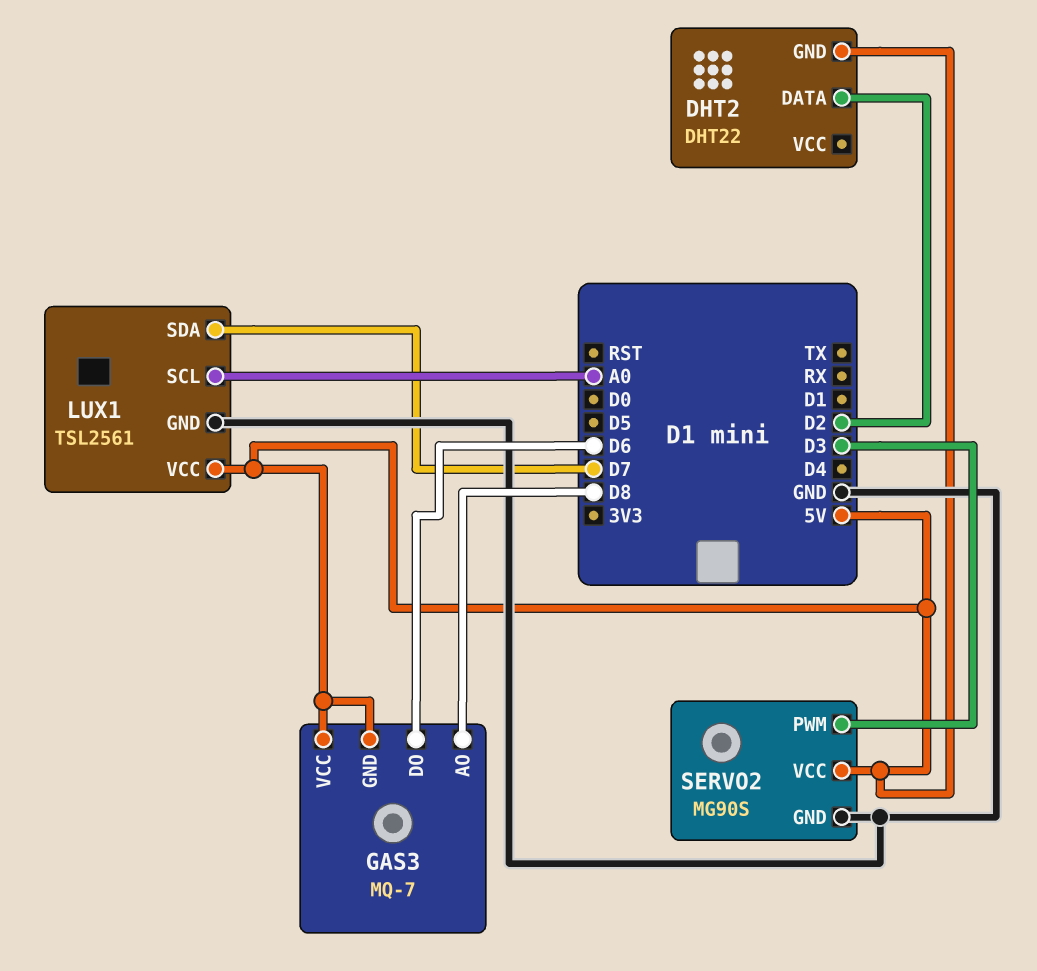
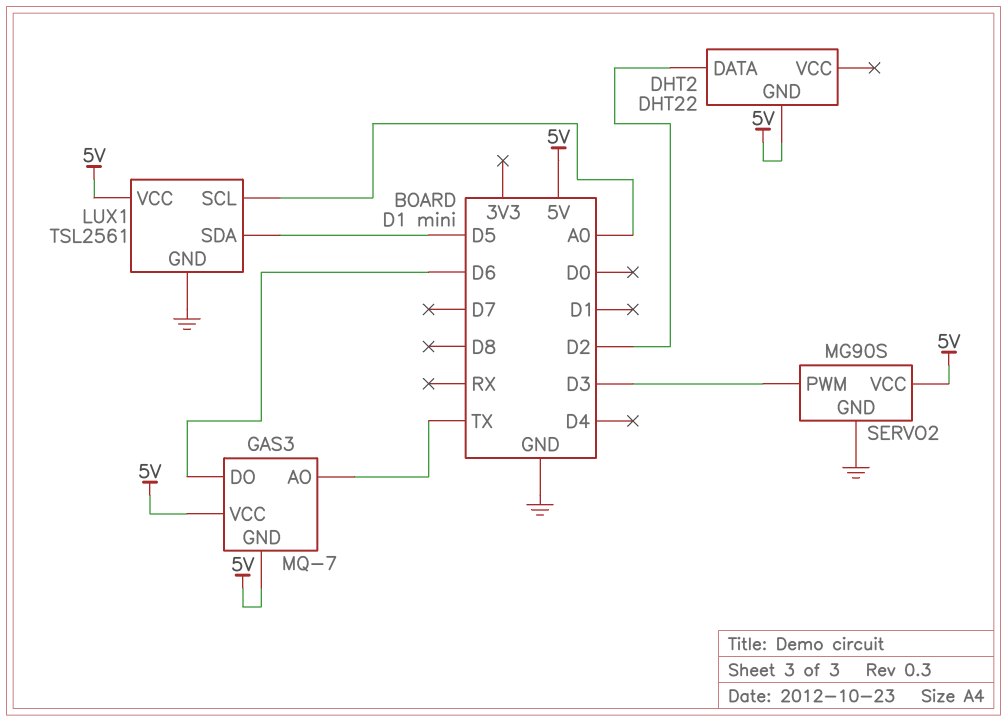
GAS3 pin AO: D8 -> TX
LUX1 pin SDA: D7 -> D5

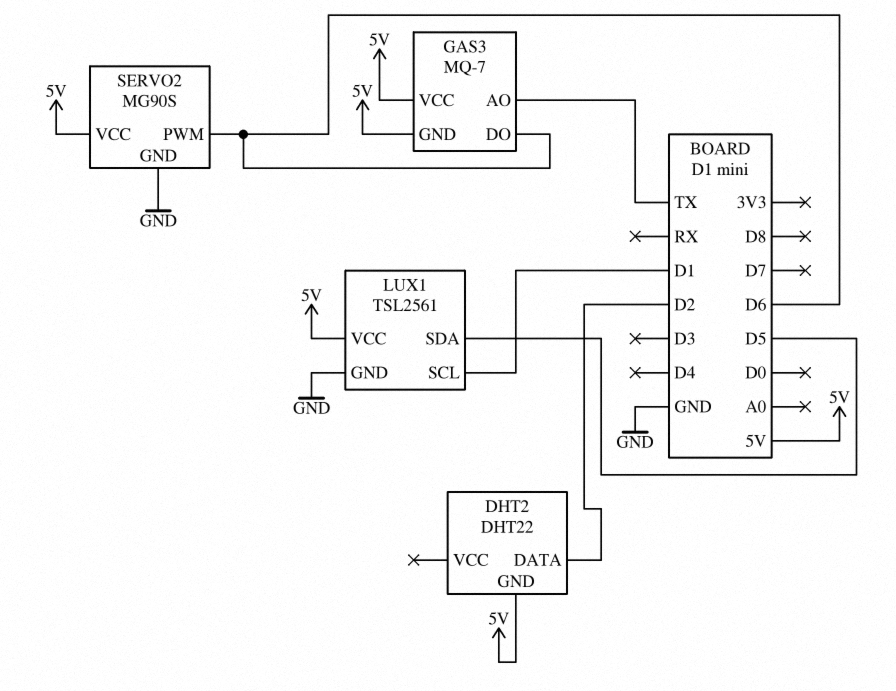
LUX1 pin SCL: A0 -> D1
SERVO2 pin PWM: D3 -> D6

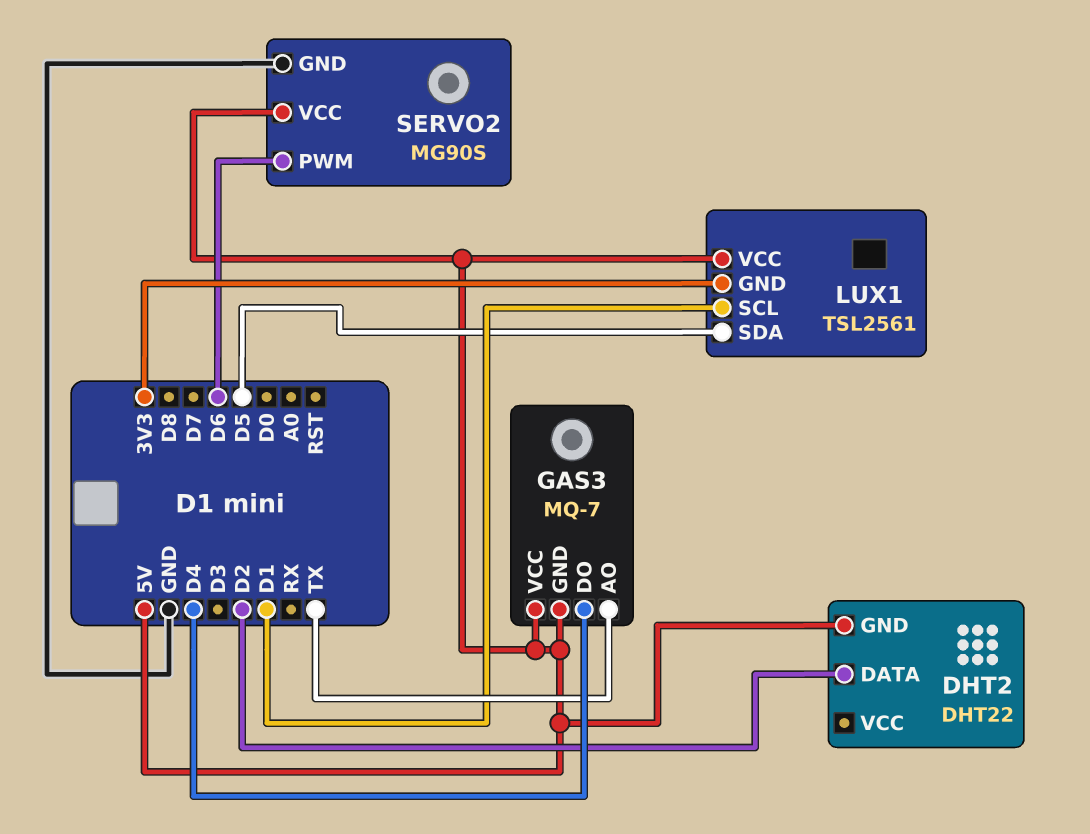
GAS3 pin DO: D6 -> D4
LUX1 pin GND: GND -> 3V3

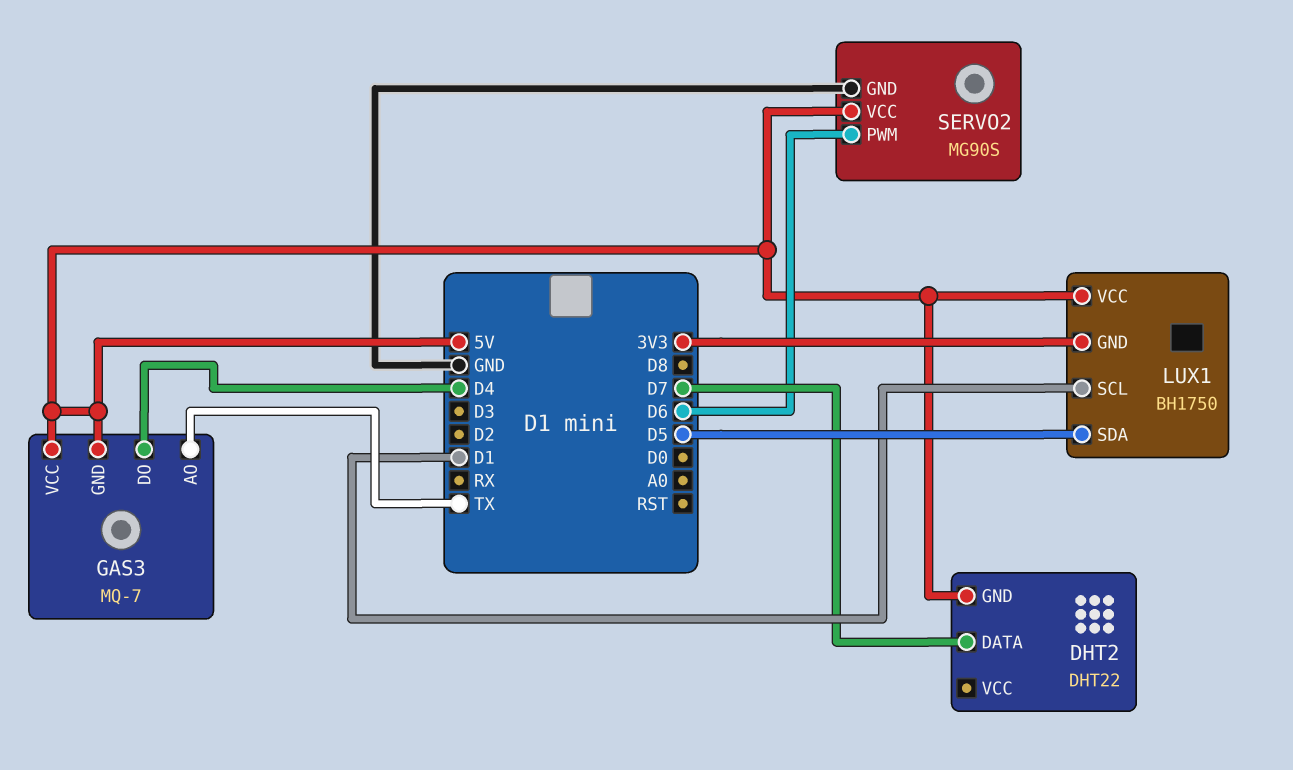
DHT2 pin DATA: D2 -> D7
LUX1: TSL2561 -> BH1750

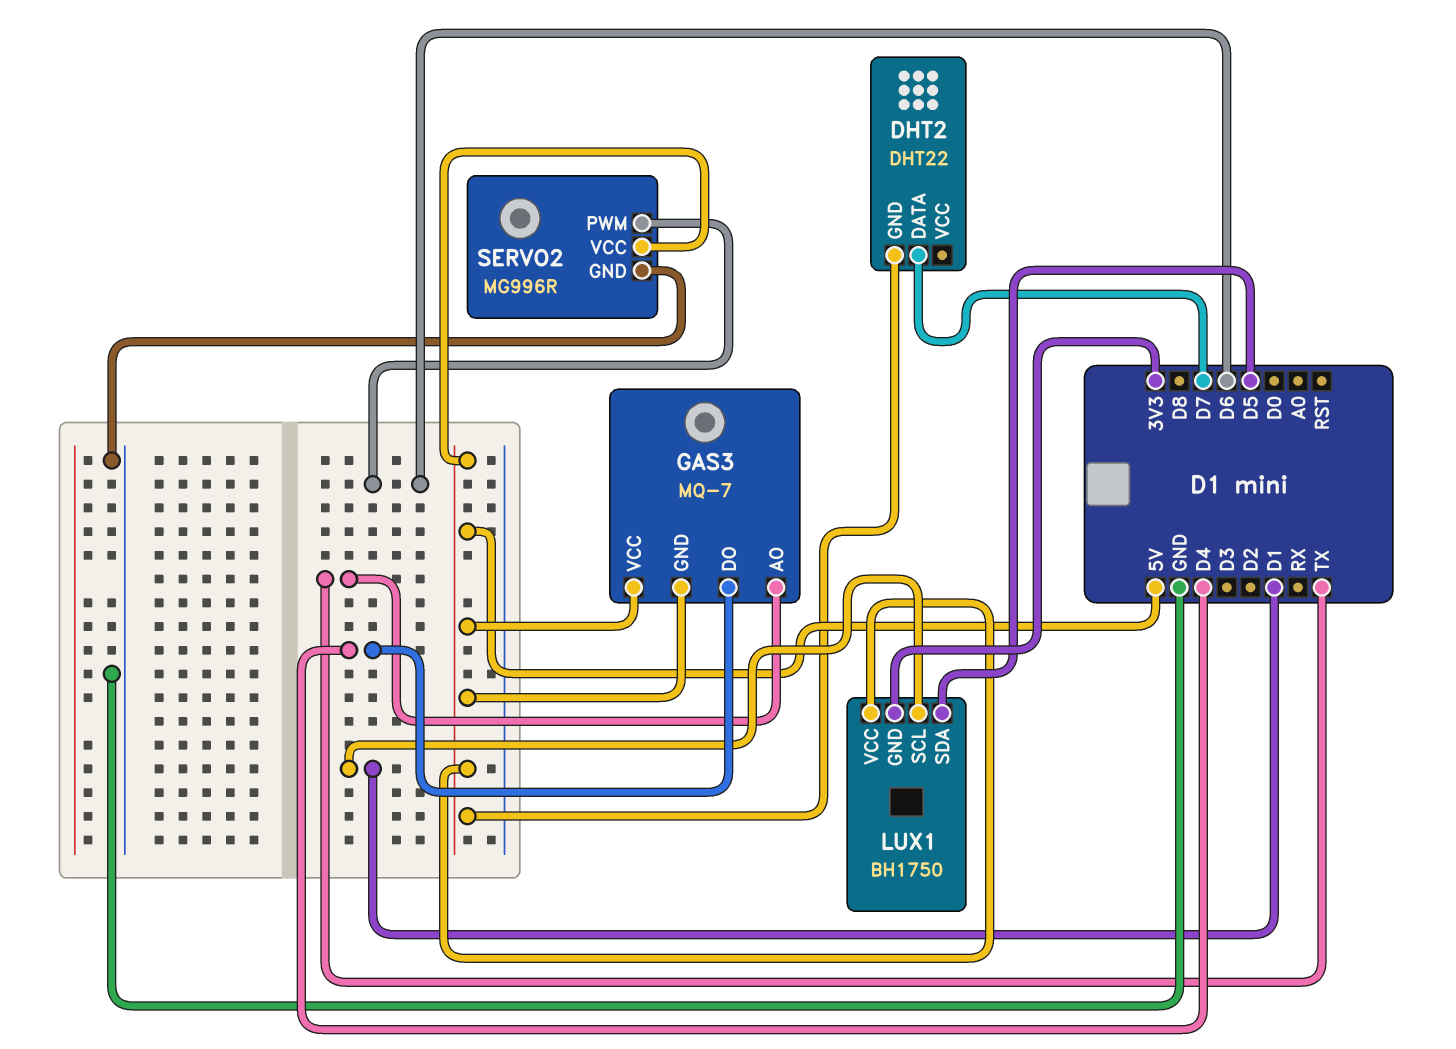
SERVO2: MG90S -> MG996R

